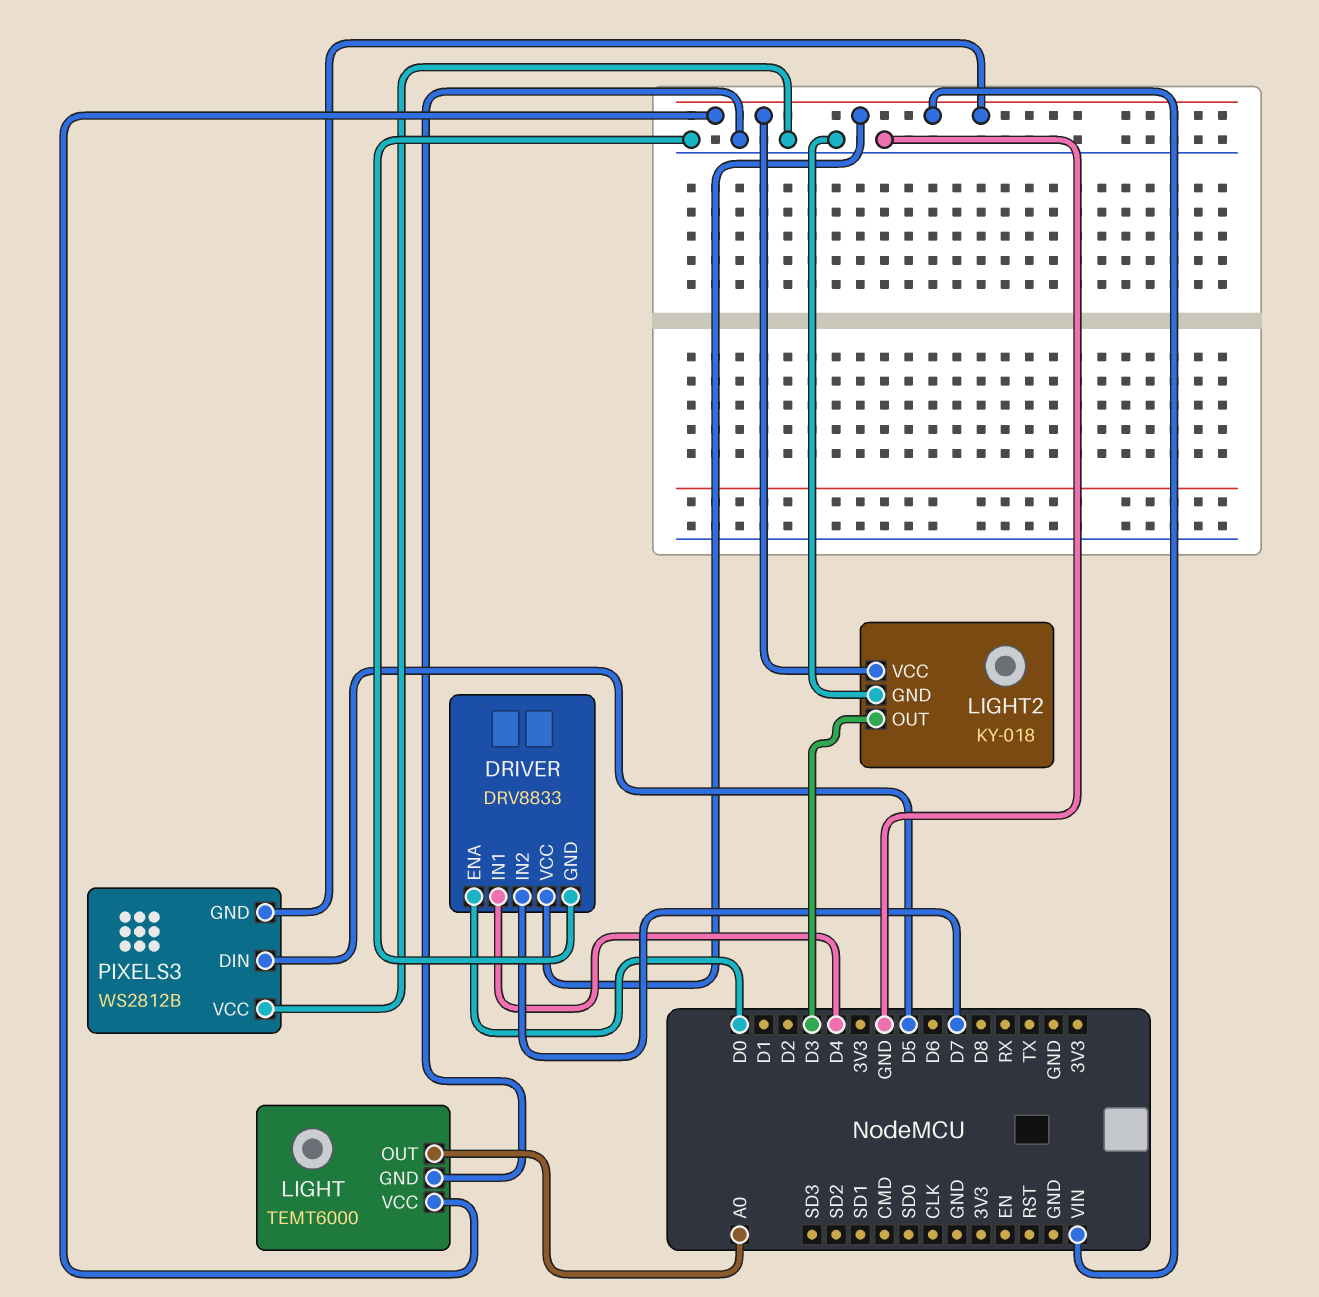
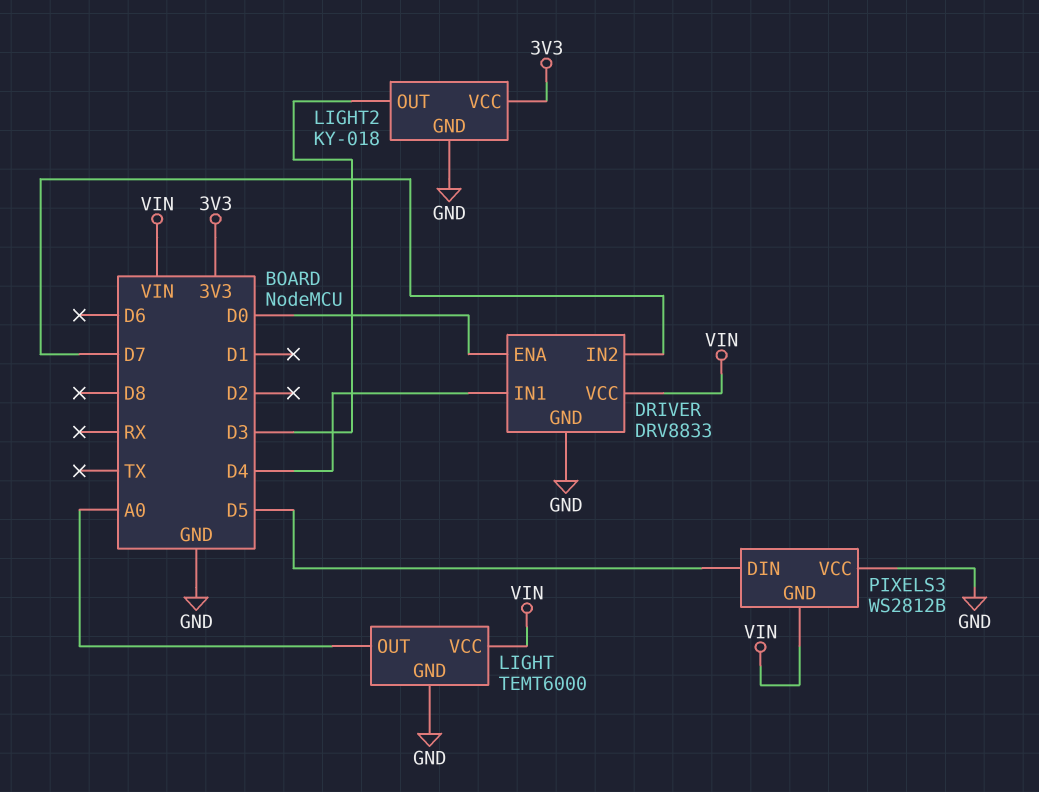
LIGHT2 pin VCC: VIN -> 3V3

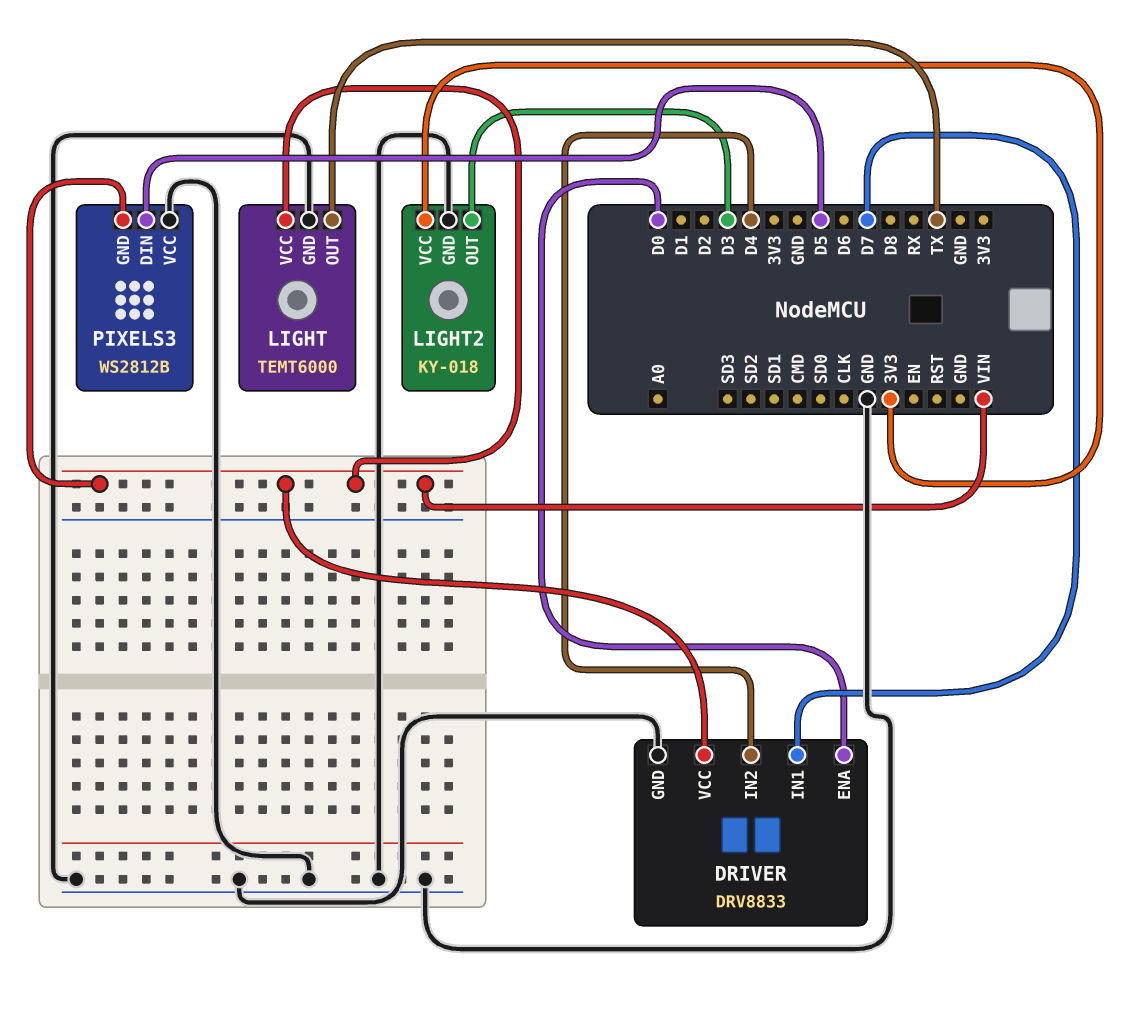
DRIVER pin IN1: D4 -> D7
DRIVER pin IN2: D7 -> D4
LIGHT pin OUT: A0 -> TX

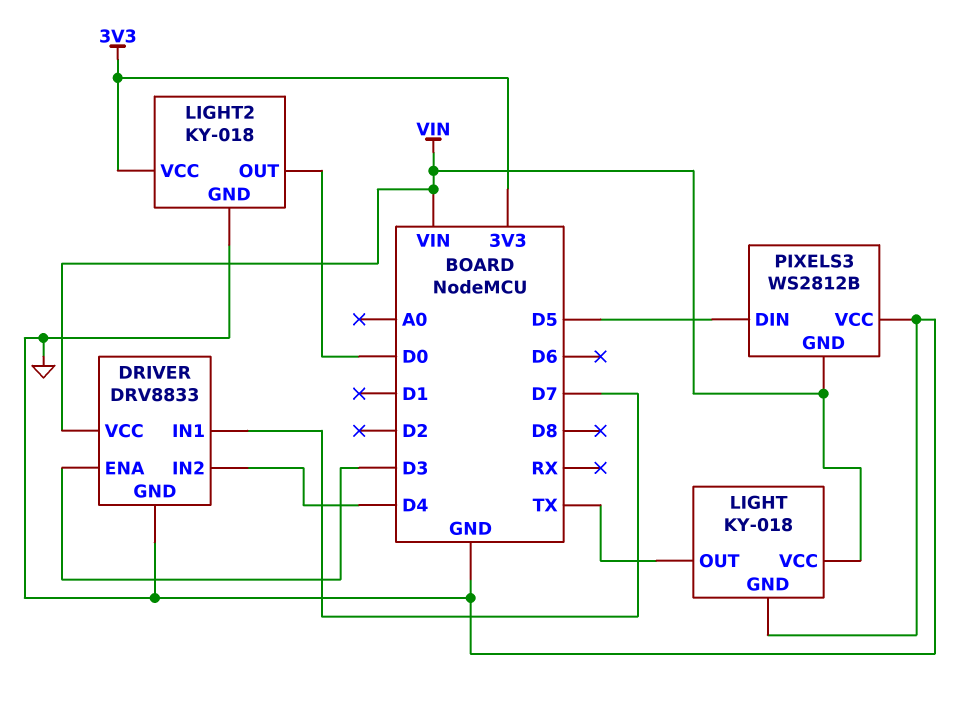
DRIVER pin ENA: D0 -> D3
LIGHT: TEMT6000 -> KY-018
LIGHT2 pin OUT: D3 -> D0

